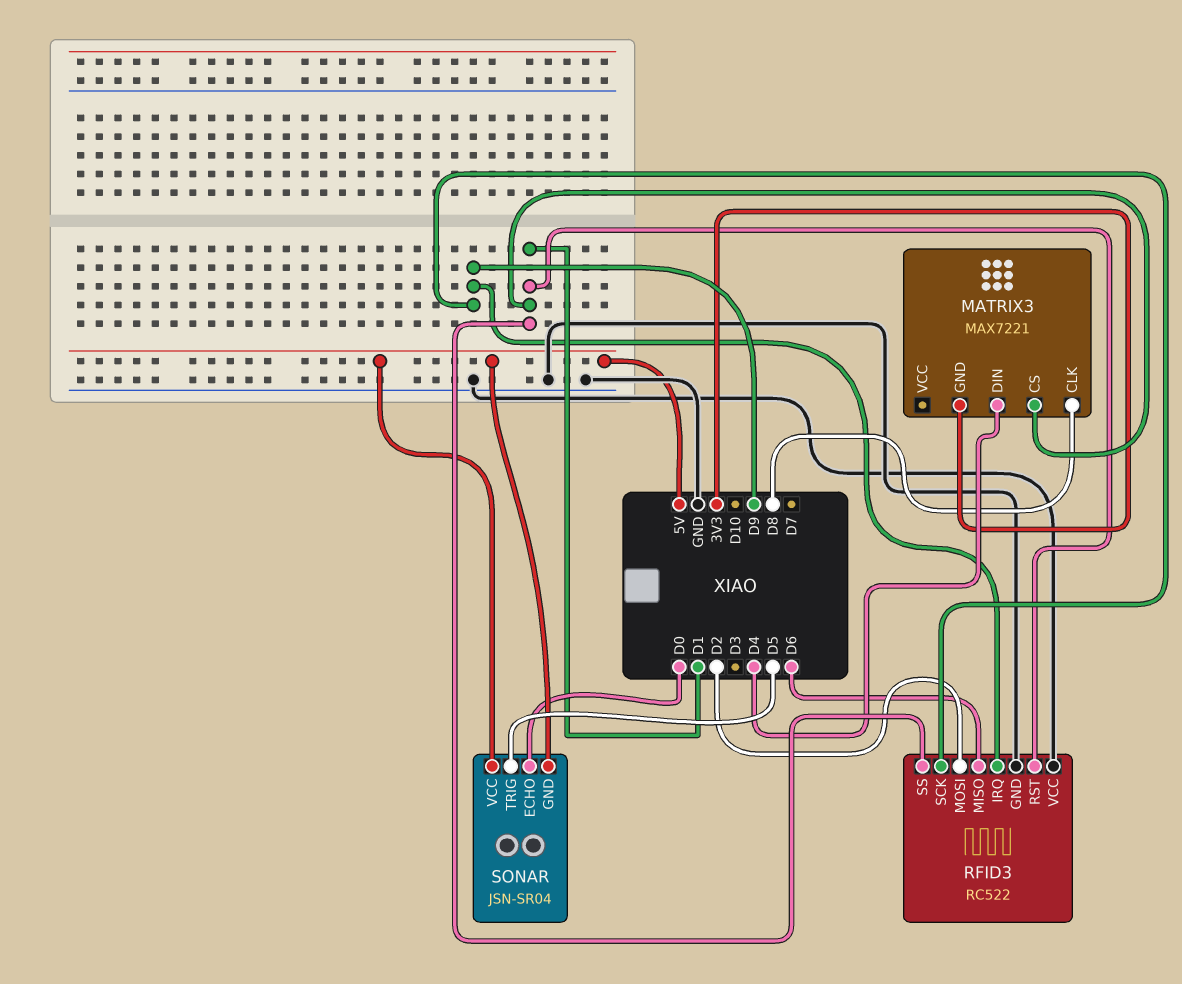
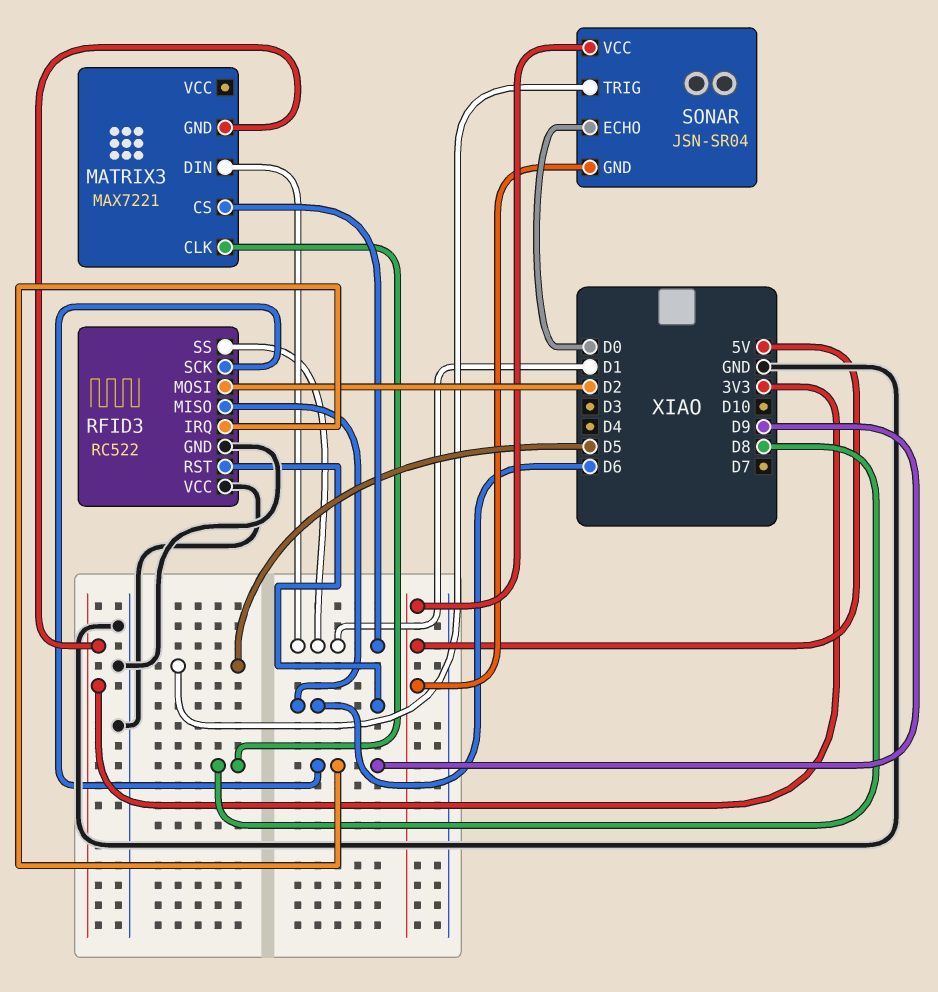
MATRIX3 pin DIN: D4 -> D1
RFID3 pin RST: D1 -> D6

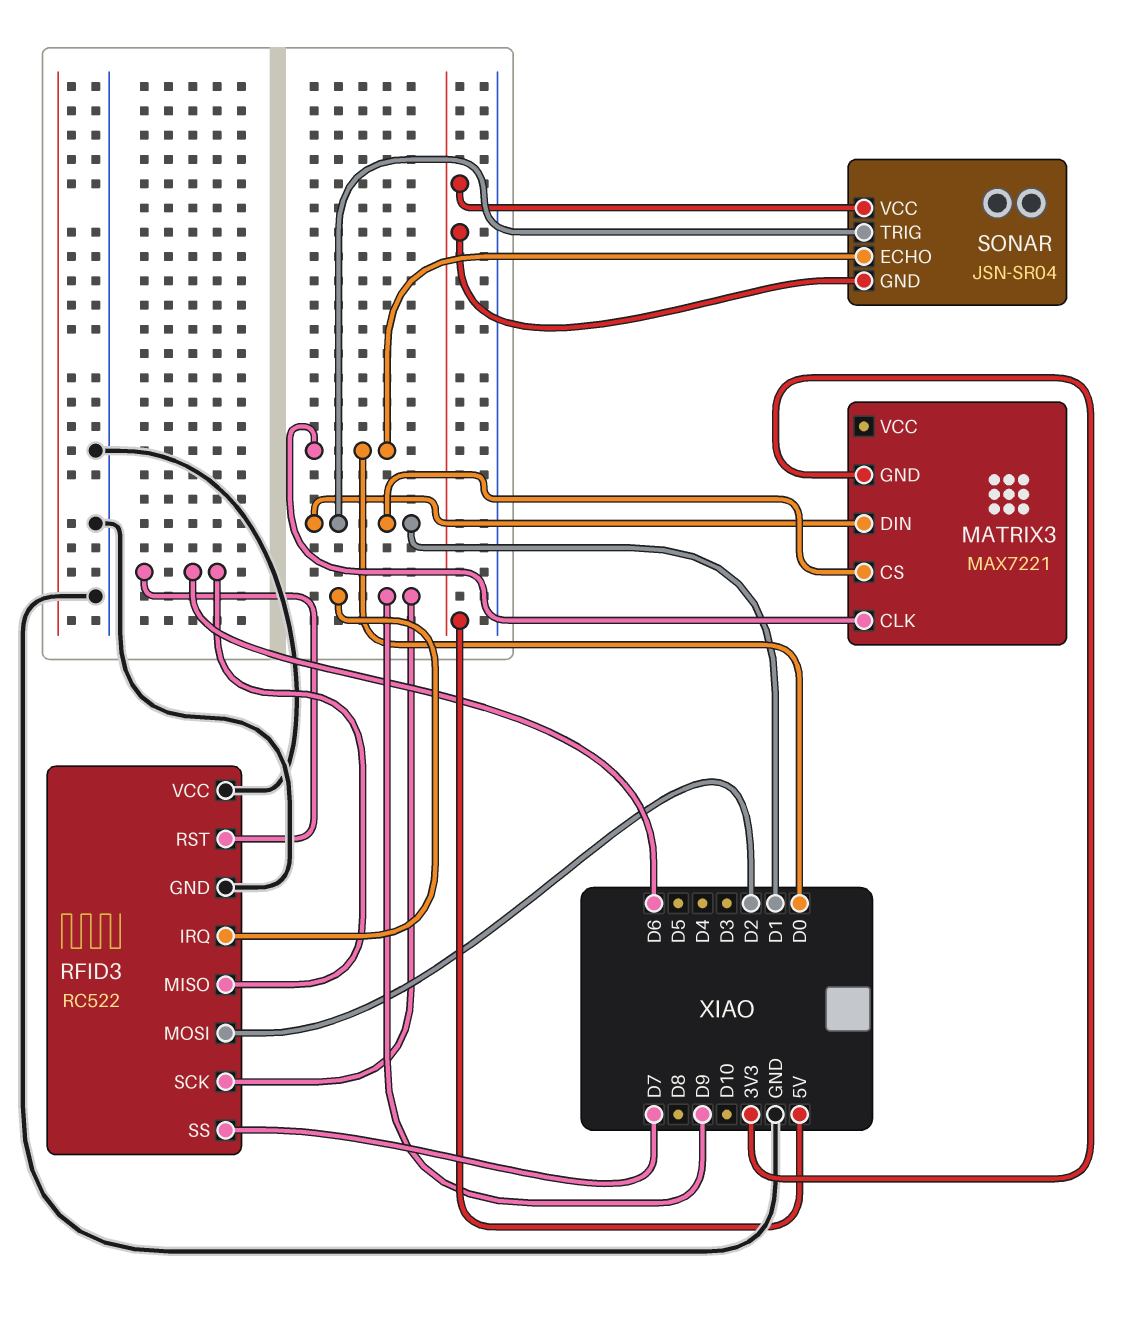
MATRIX3 pin CLK: D8 -> D0
RFID3 pin SS: D1 -> D7
SONAR pin TRIG: D5 -> D1

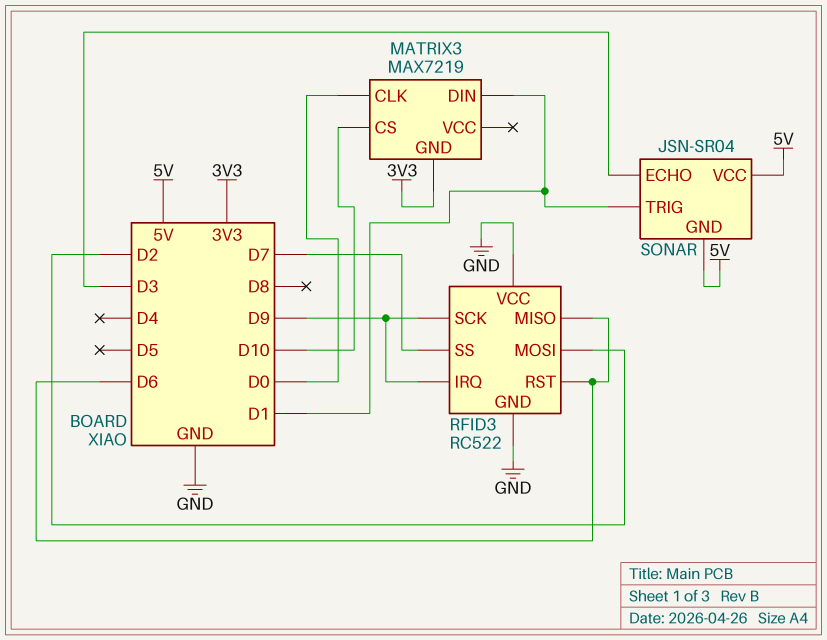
MATRIX3: MAX7221 -> MAX7219
MATRIX3 pin CS: D1 -> D10
SONAR pin ECHO: D0 -> D3

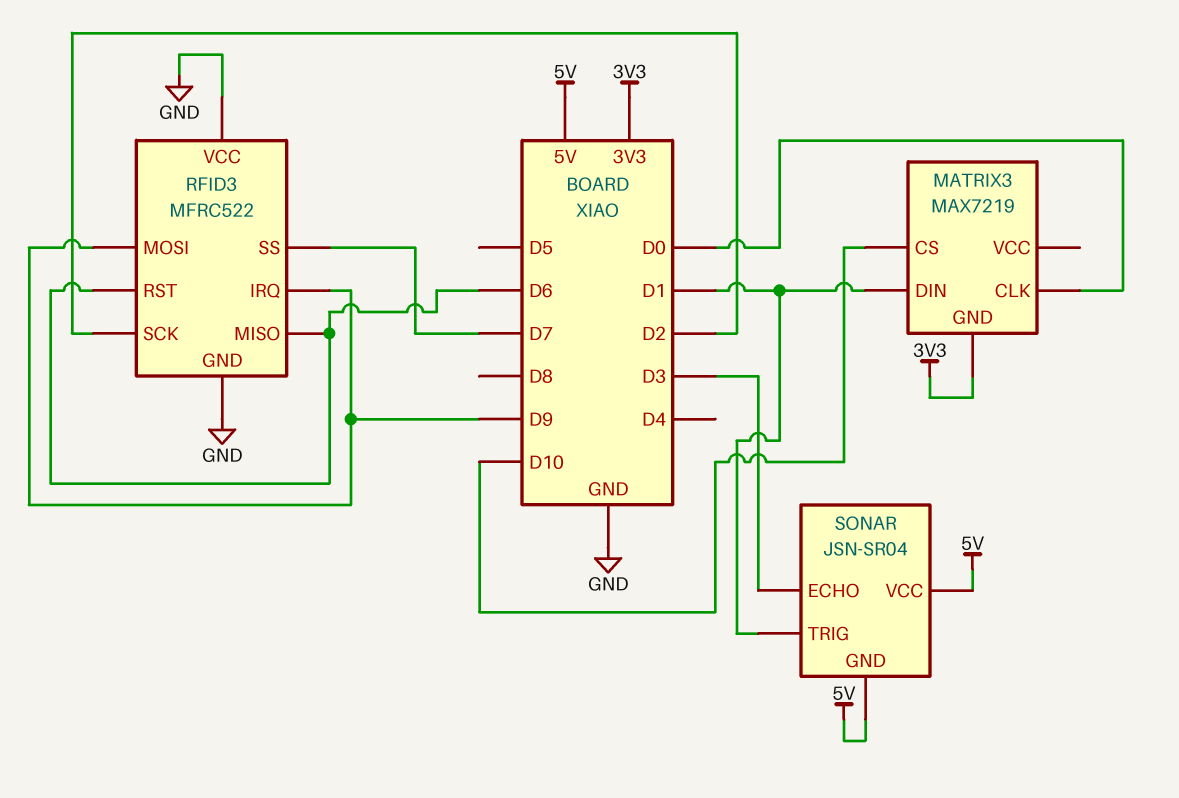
RFID3: RC522 -> MFRC522
RFID3 pin MOSI: D2 -> D9
RFID3 pin SCK: D9 -> D2

